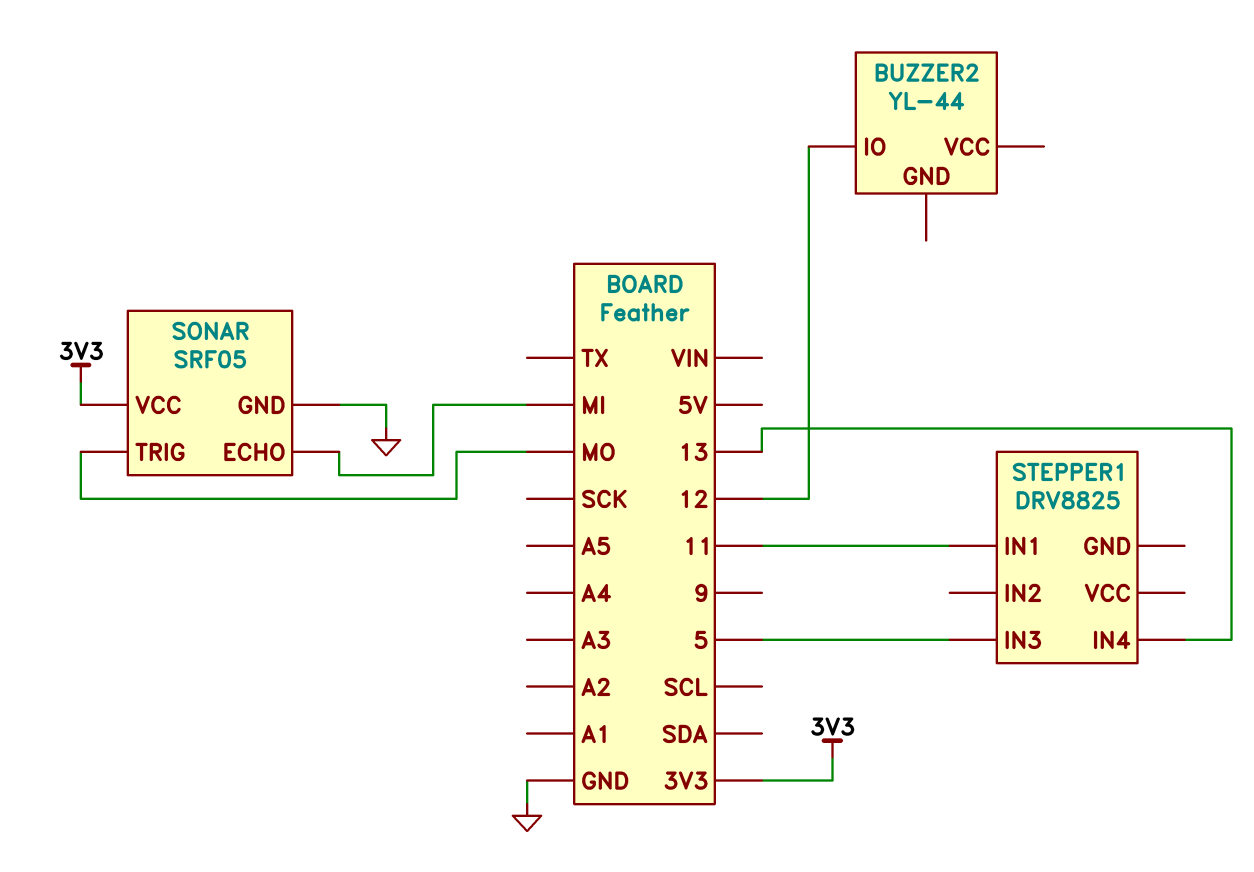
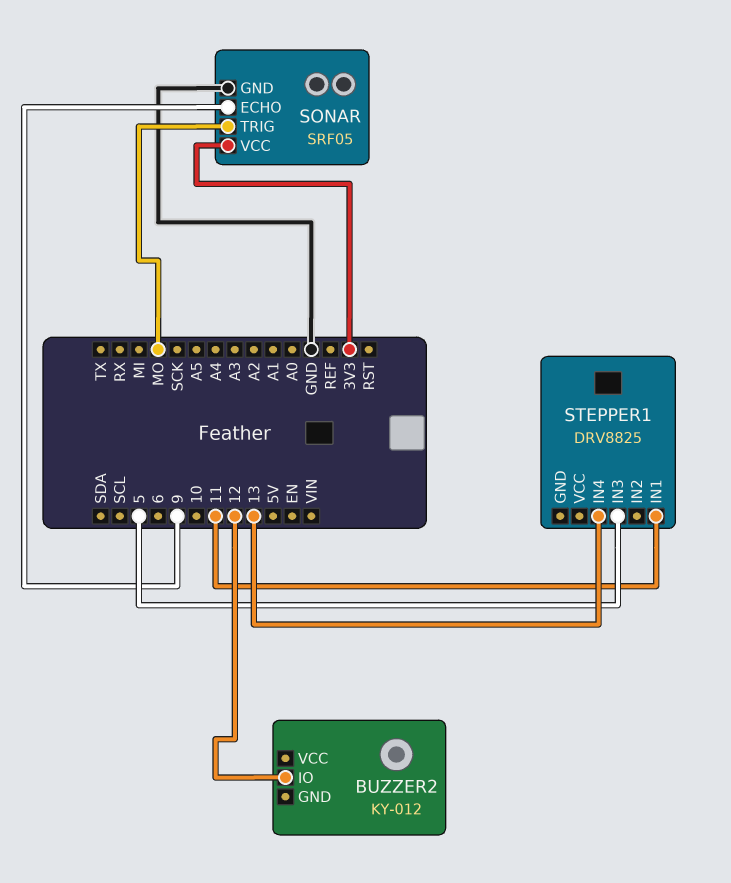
BUZZER2: YL-44 -> KY-012
SONAR pin ECHO: MI -> 9

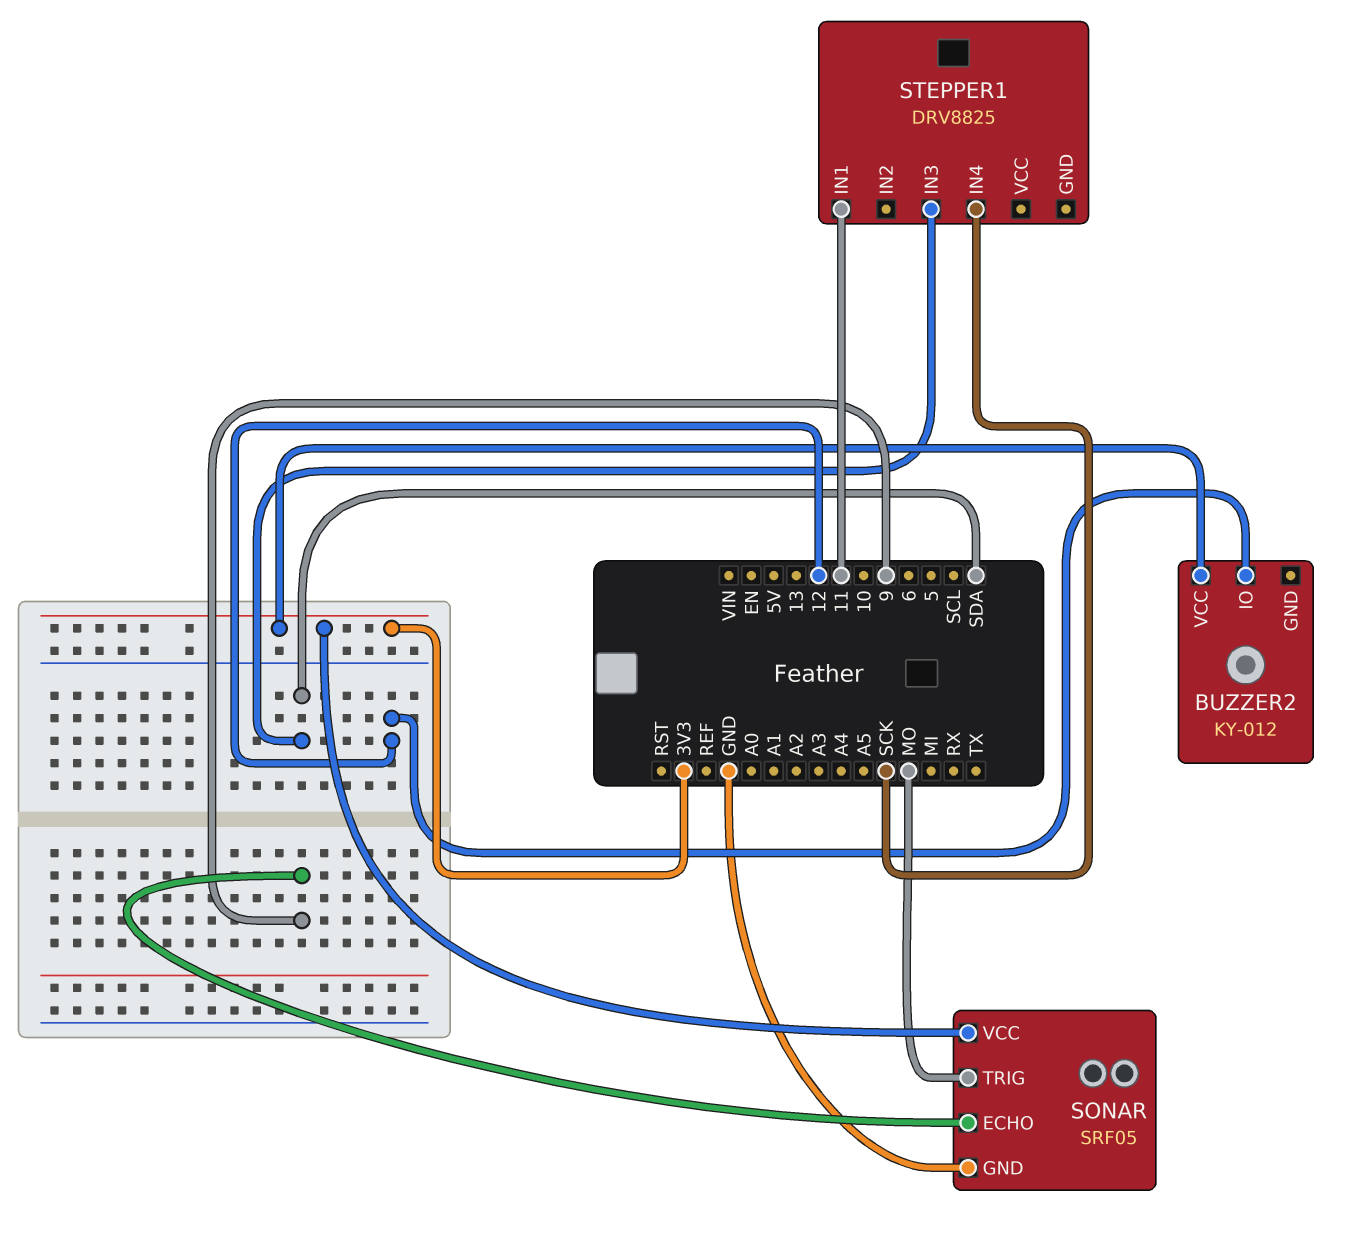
BUZZER2 pin VCC: none -> 3V3
STEPPER1 pin IN3: 5 -> SDA
STEPPER1 pin IN4: 13 -> SCK

